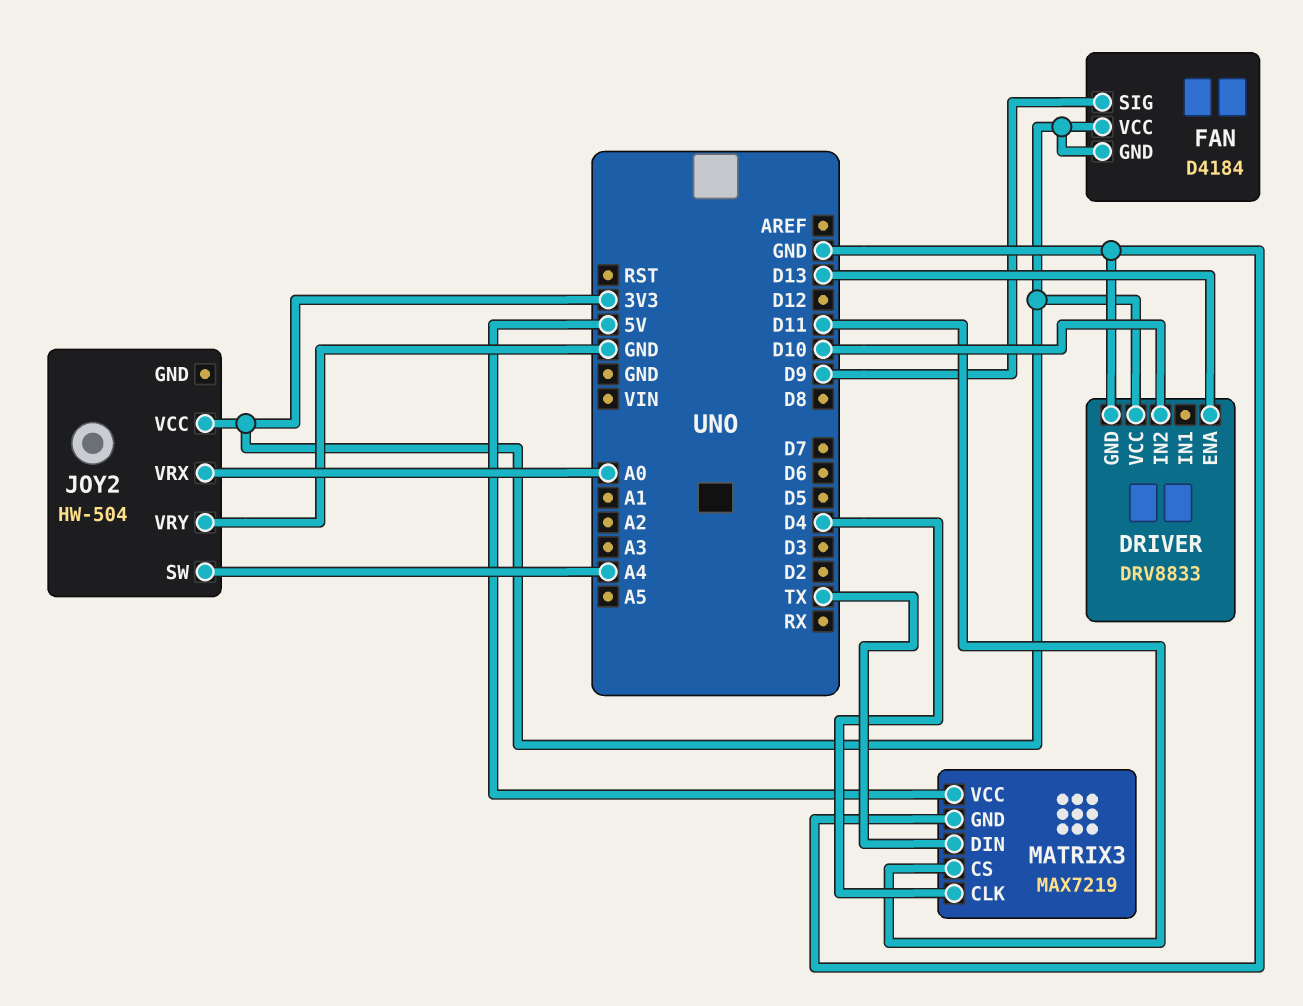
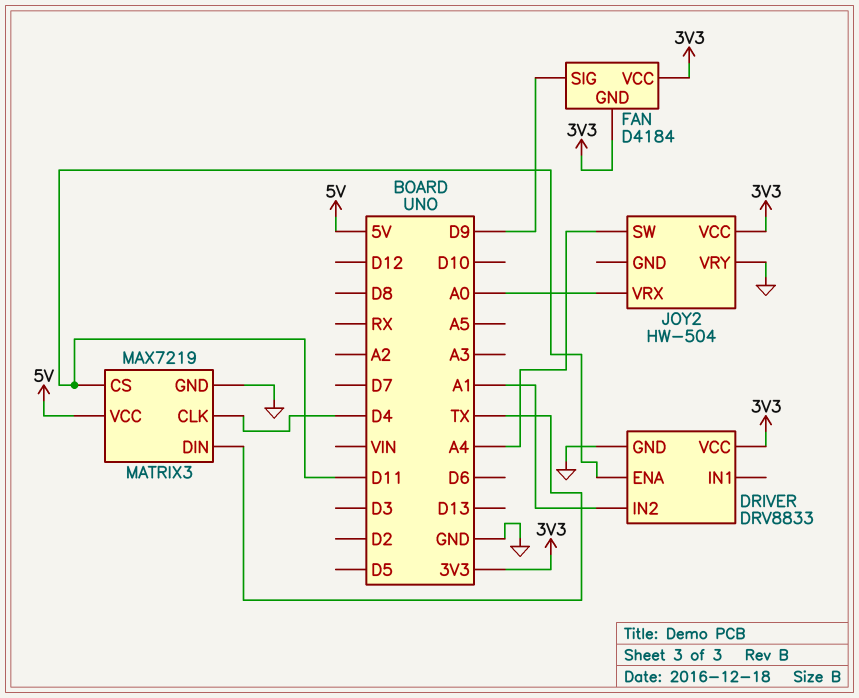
DRIVER pin ENA: D13 -> D11
DRIVER pin IN2: D10 -> A1

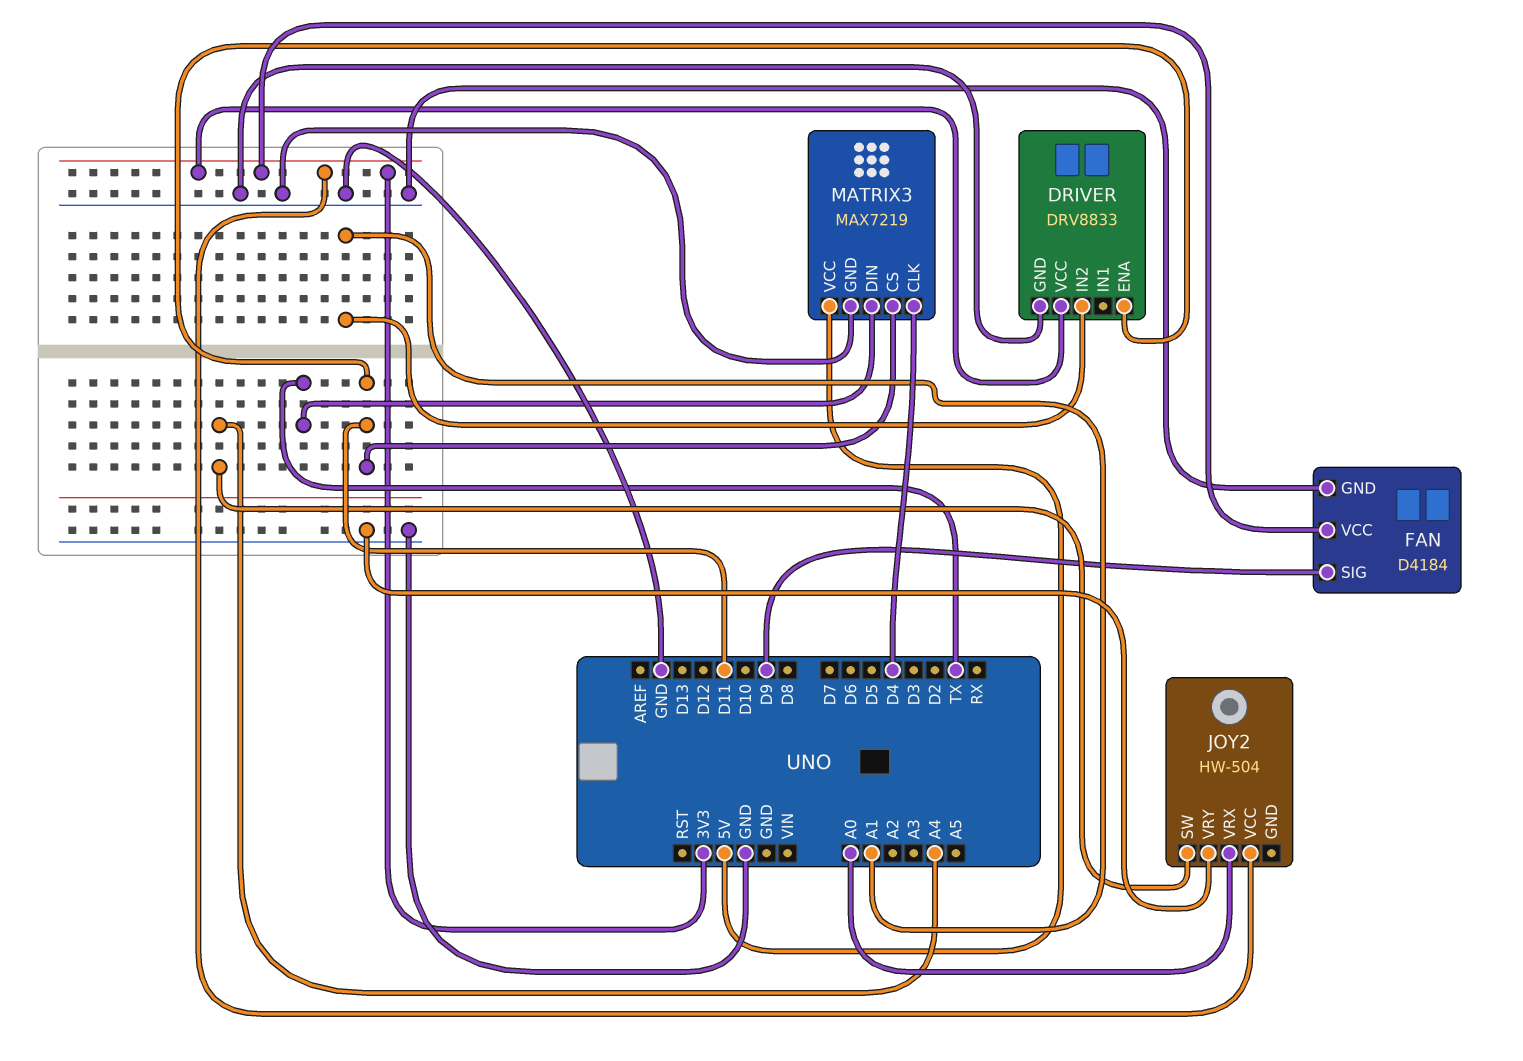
FAN pin GND: 3V3 -> GND

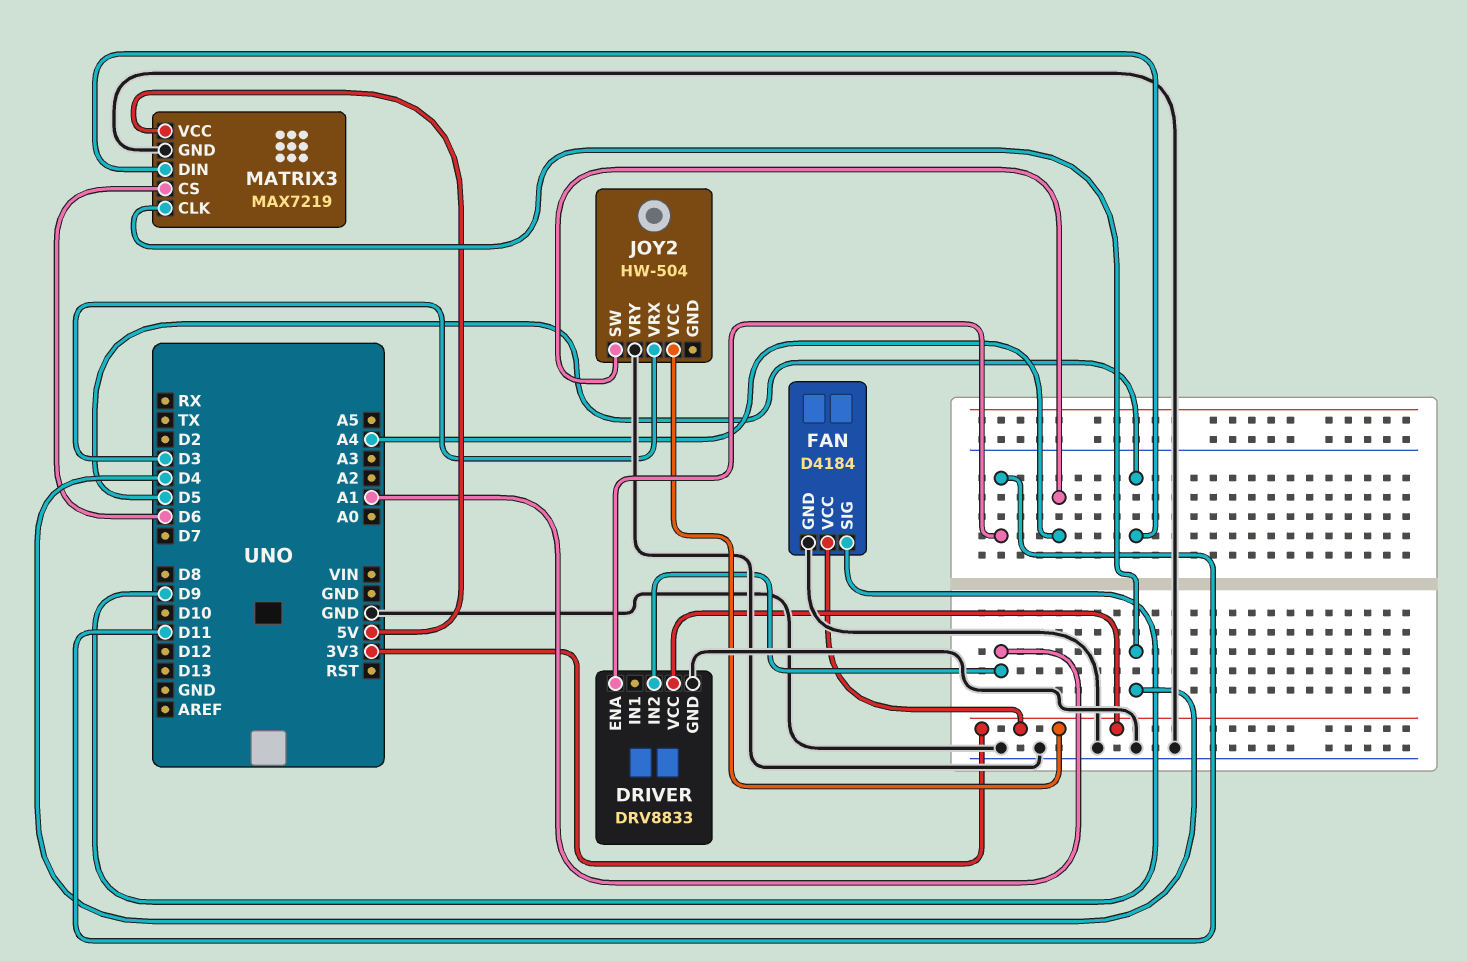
JOY2 pin VRX: A0 -> D3
MATRIX3 pin CS: D11 -> D6
MATRIX3 pin DIN: TX -> D5

